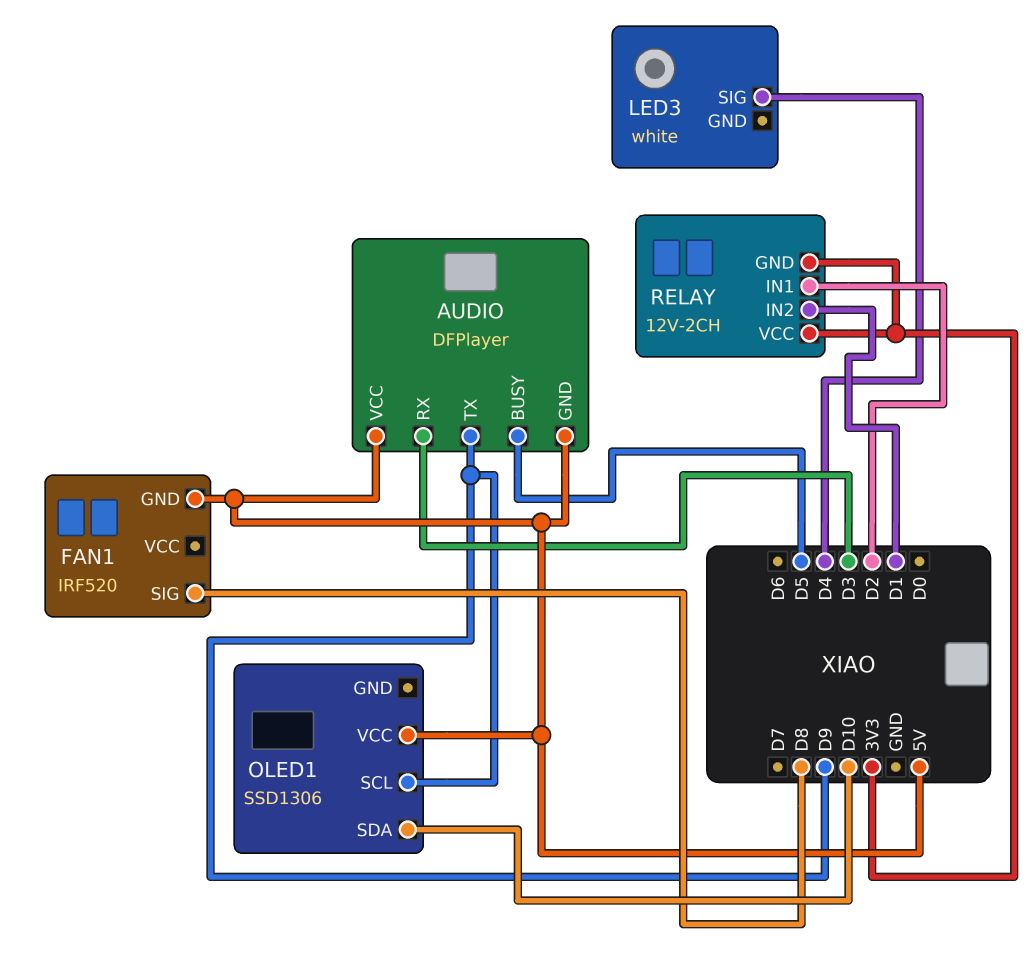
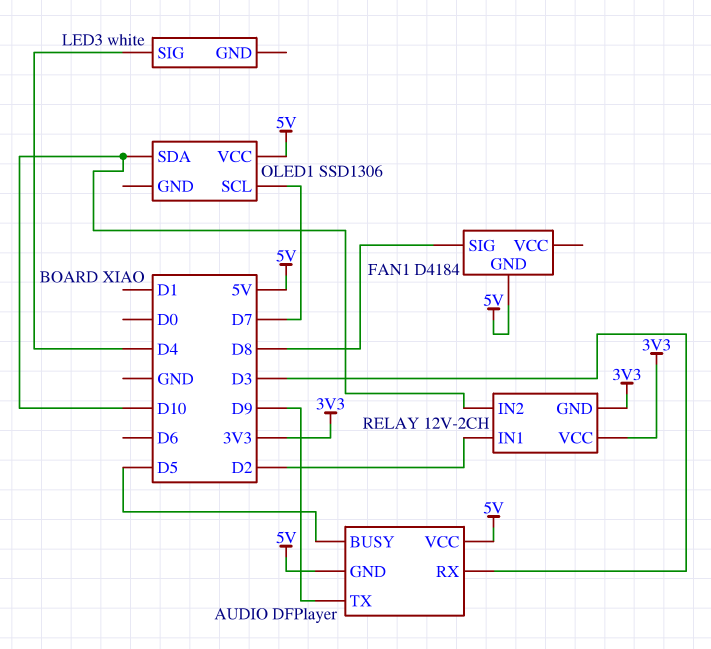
FAN1: IRF520 -> D4184
OLED1 pin SCL: D9 -> D7
RELAY pin IN2: D1 -> D10

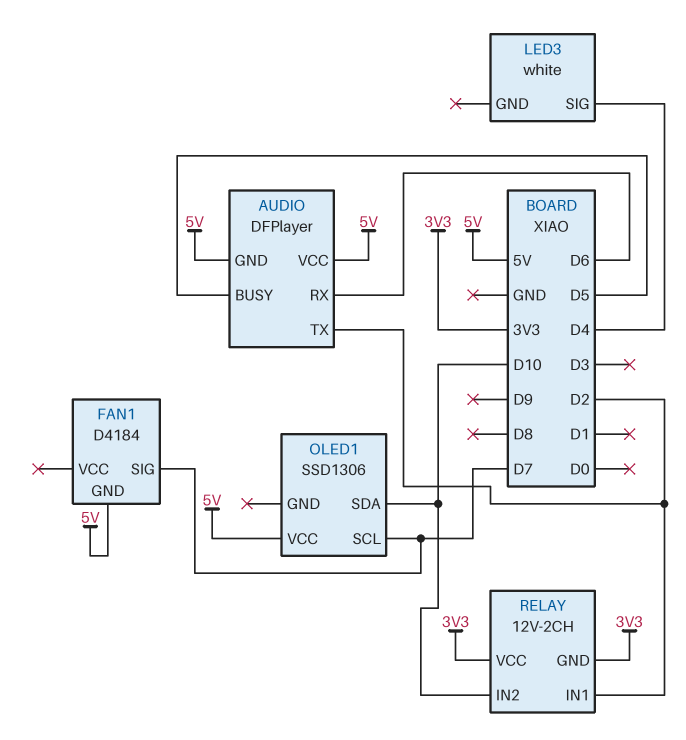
AUDIO pin RX: D3 -> D6
AUDIO pin TX: D9 -> D2
FAN1 pin SIG: D8 -> D7

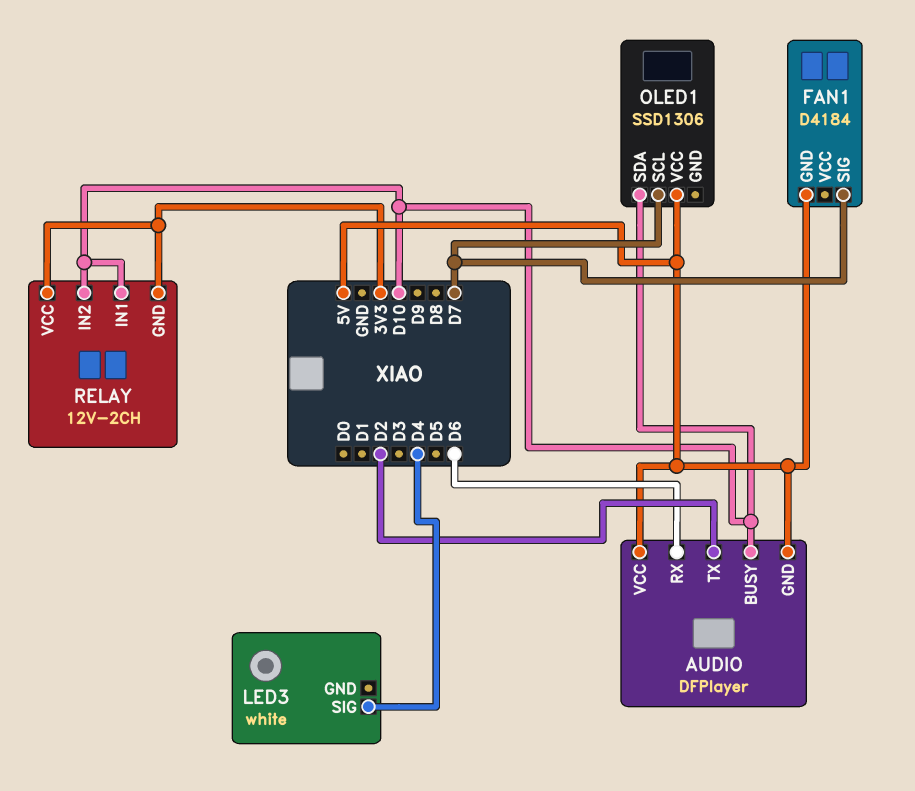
AUDIO pin BUSY: D5 -> D10
RELAY pin IN1: D2 -> D10

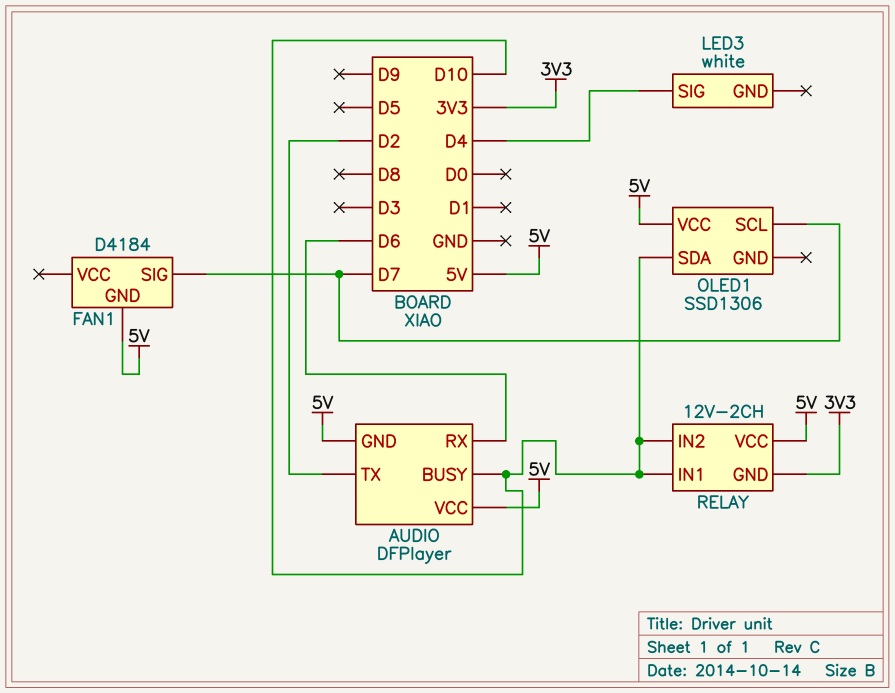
RELAY pin VCC: 3V3 -> 5V

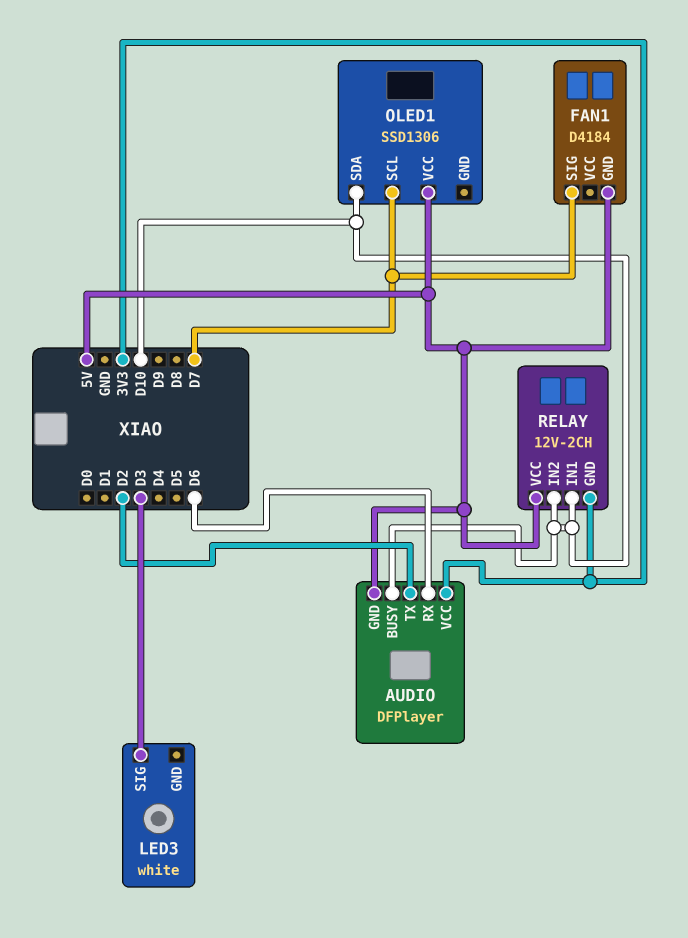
AUDIO pin VCC: 5V -> 3V3
LED3 pin SIG: D4 -> D3

